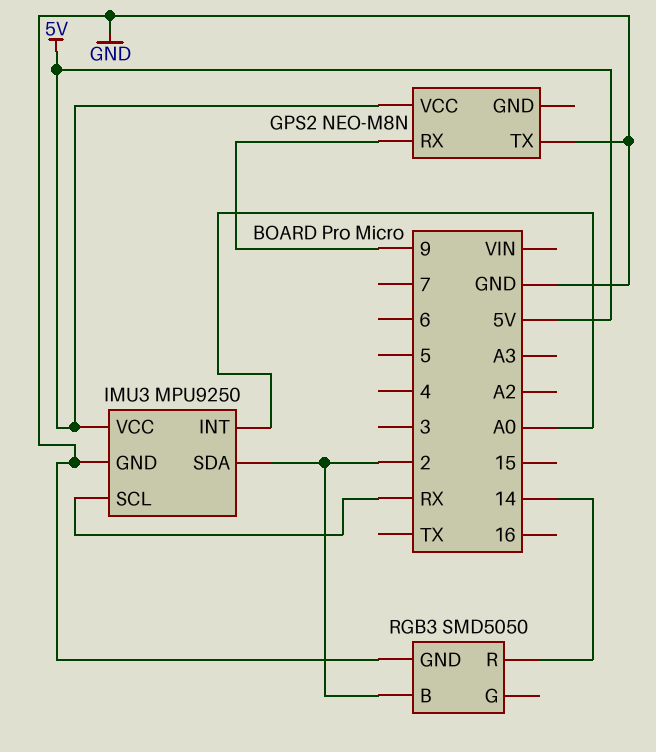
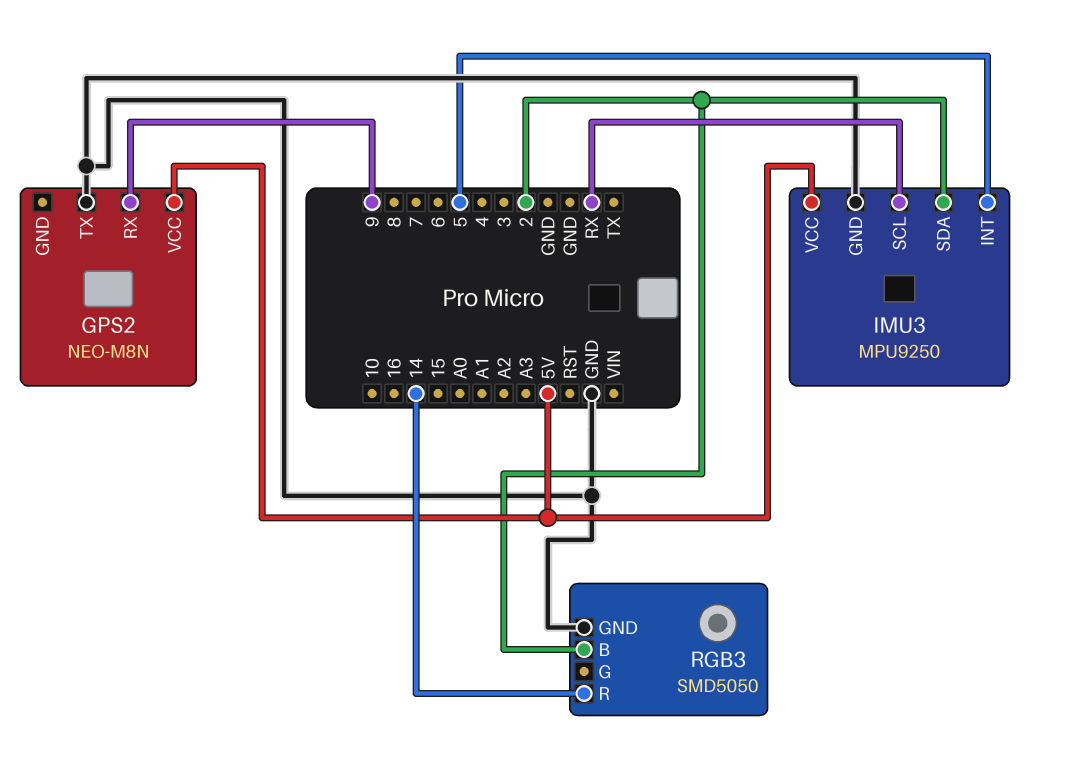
IMU3 pin INT: A0 -> 5

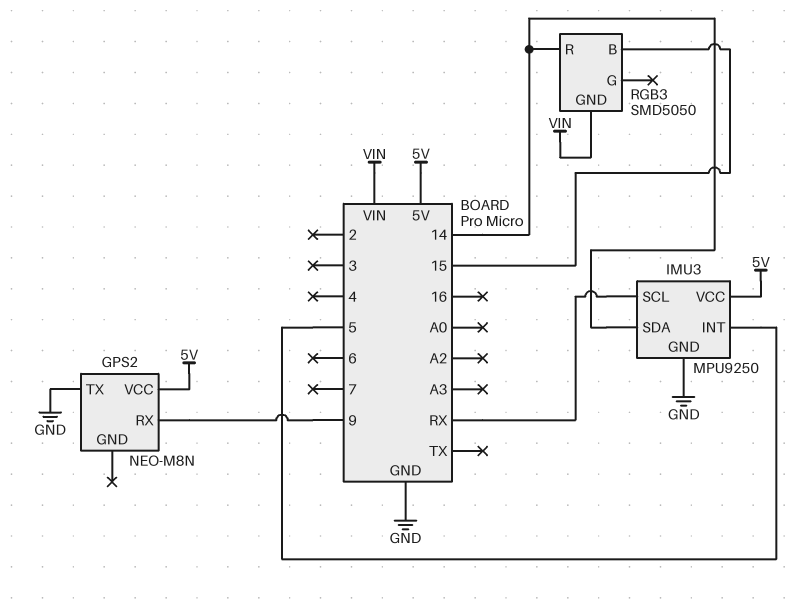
IMU3 pin SDA: 2 -> 14
RGB3 pin B: 2 -> 15
RGB3 pin GND: GND -> VIN

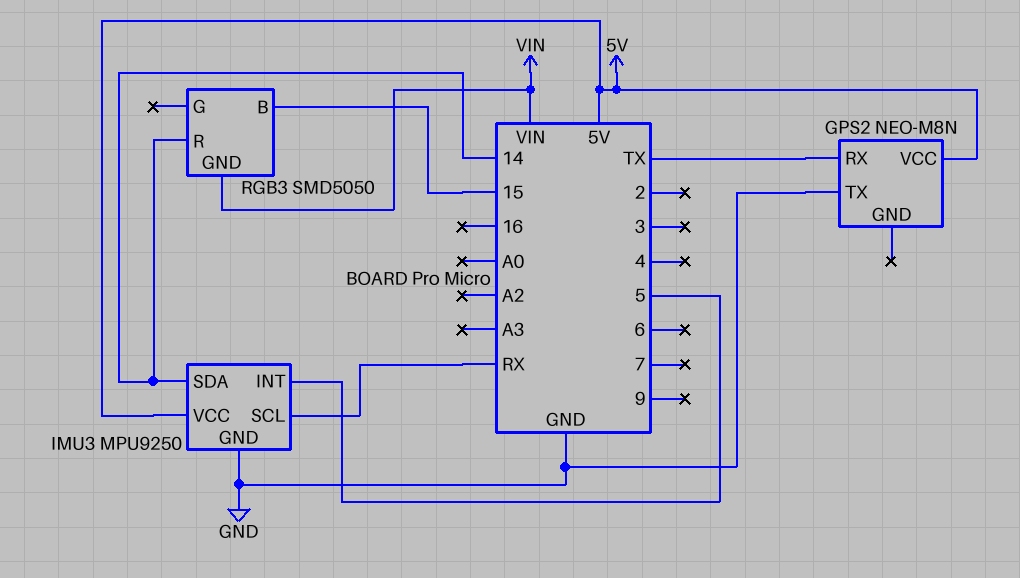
GPS2 pin RX: 9 -> TX

